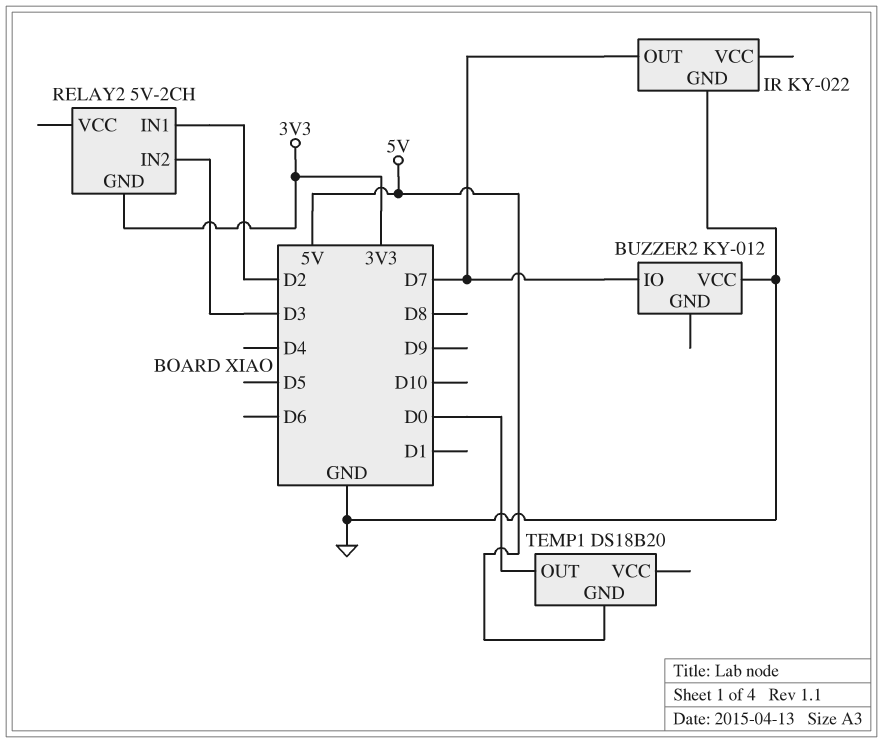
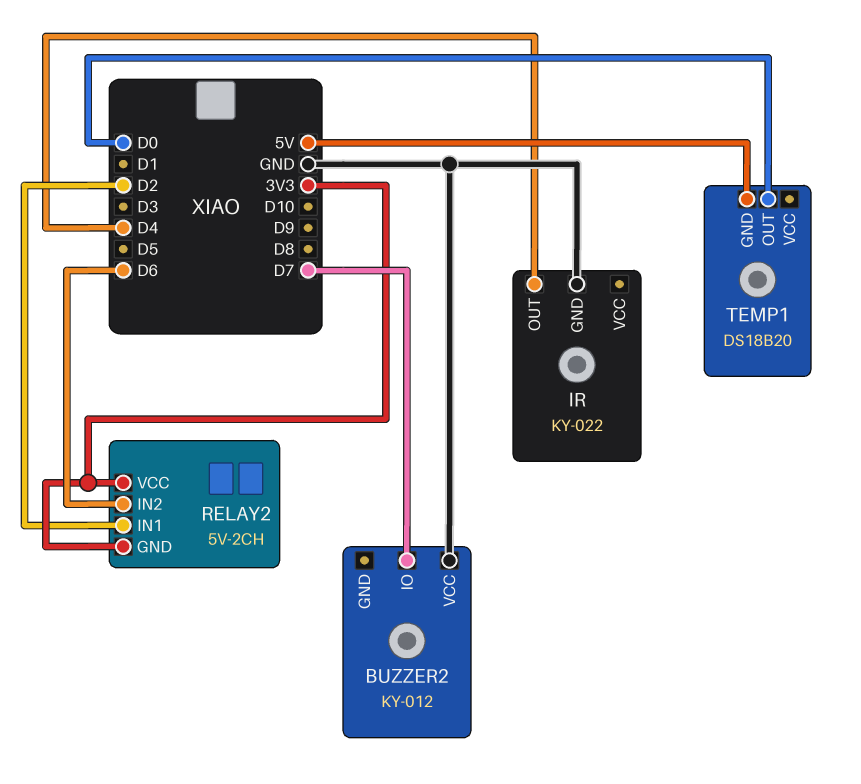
IR pin OUT: D7 -> D4
RELAY2 pin IN2: D3 -> D6
RELAY2 pin VCC: none -> 3V3

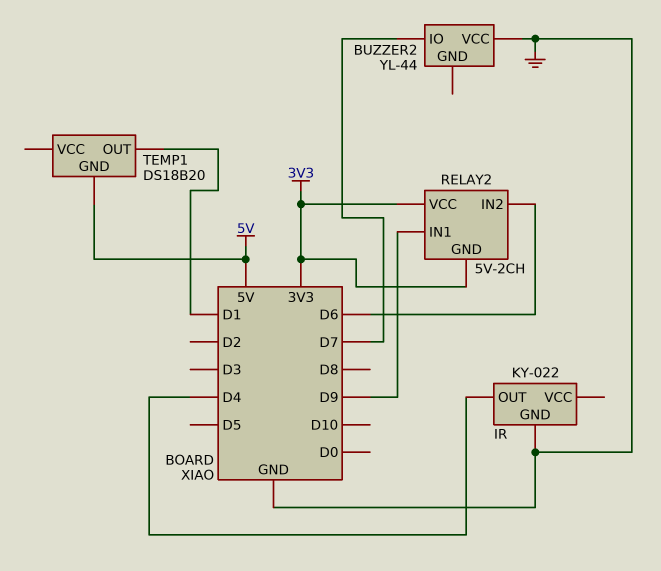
BUZZER2: KY-012 -> YL-44
RELAY2 pin IN1: D2 -> D9
TEMP1 pin OUT: D0 -> D1

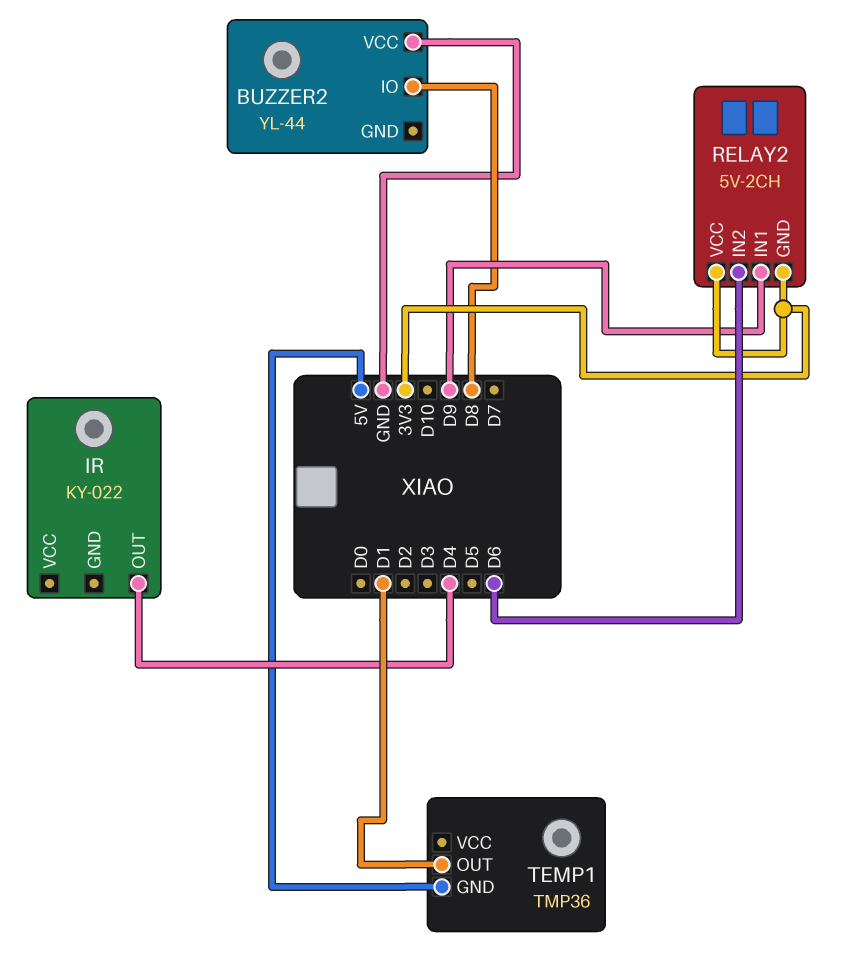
BUZZER2 pin IO: D7 -> D8
IR pin GND: GND -> none
TEMP1: DS18B20 -> TMP36

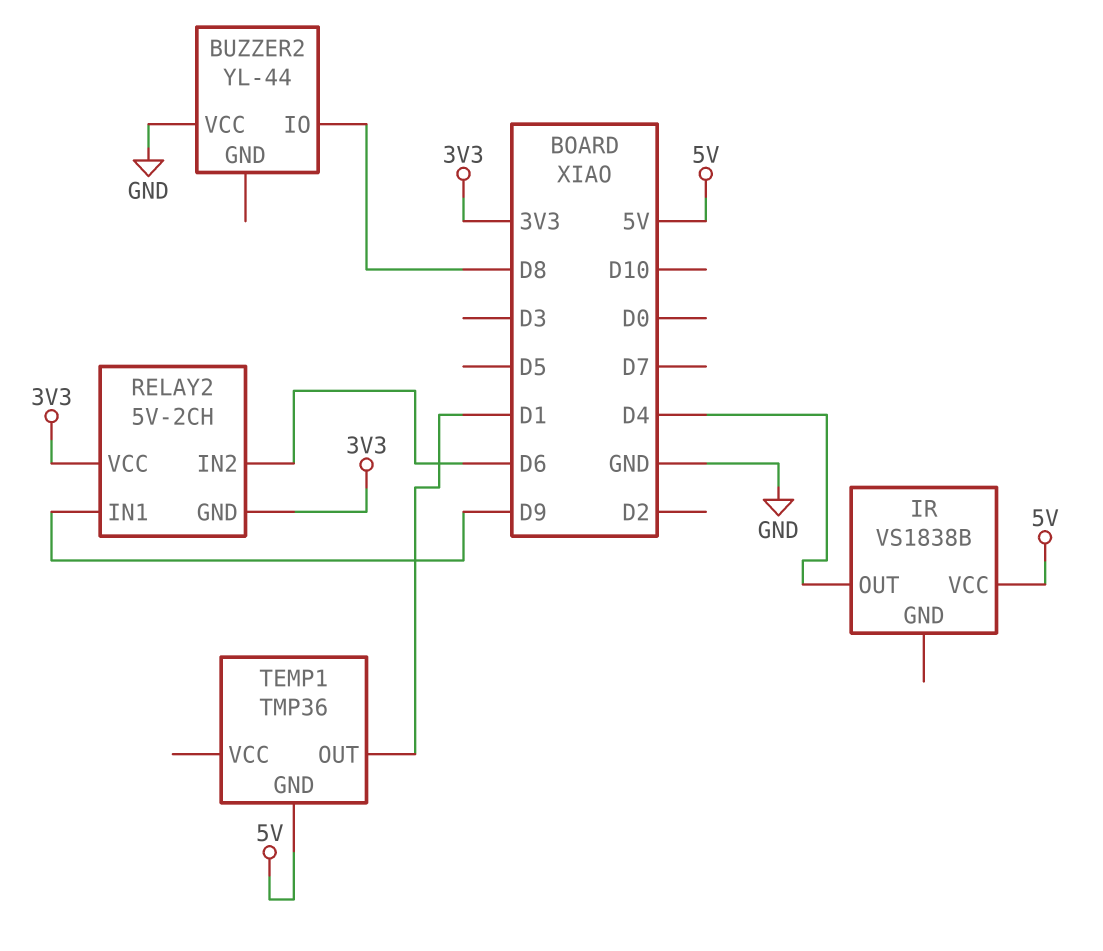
IR: KY-022 -> VS1838B
IR pin VCC: none -> 5V

